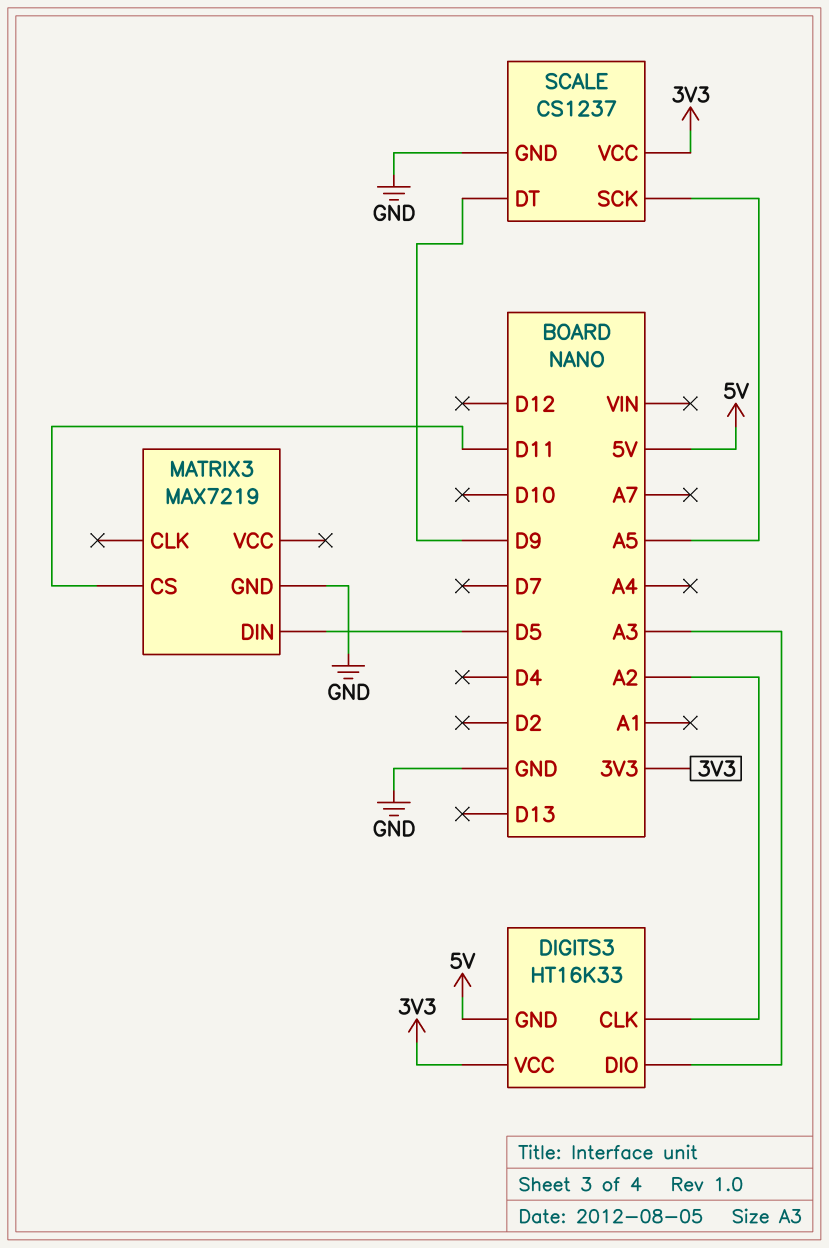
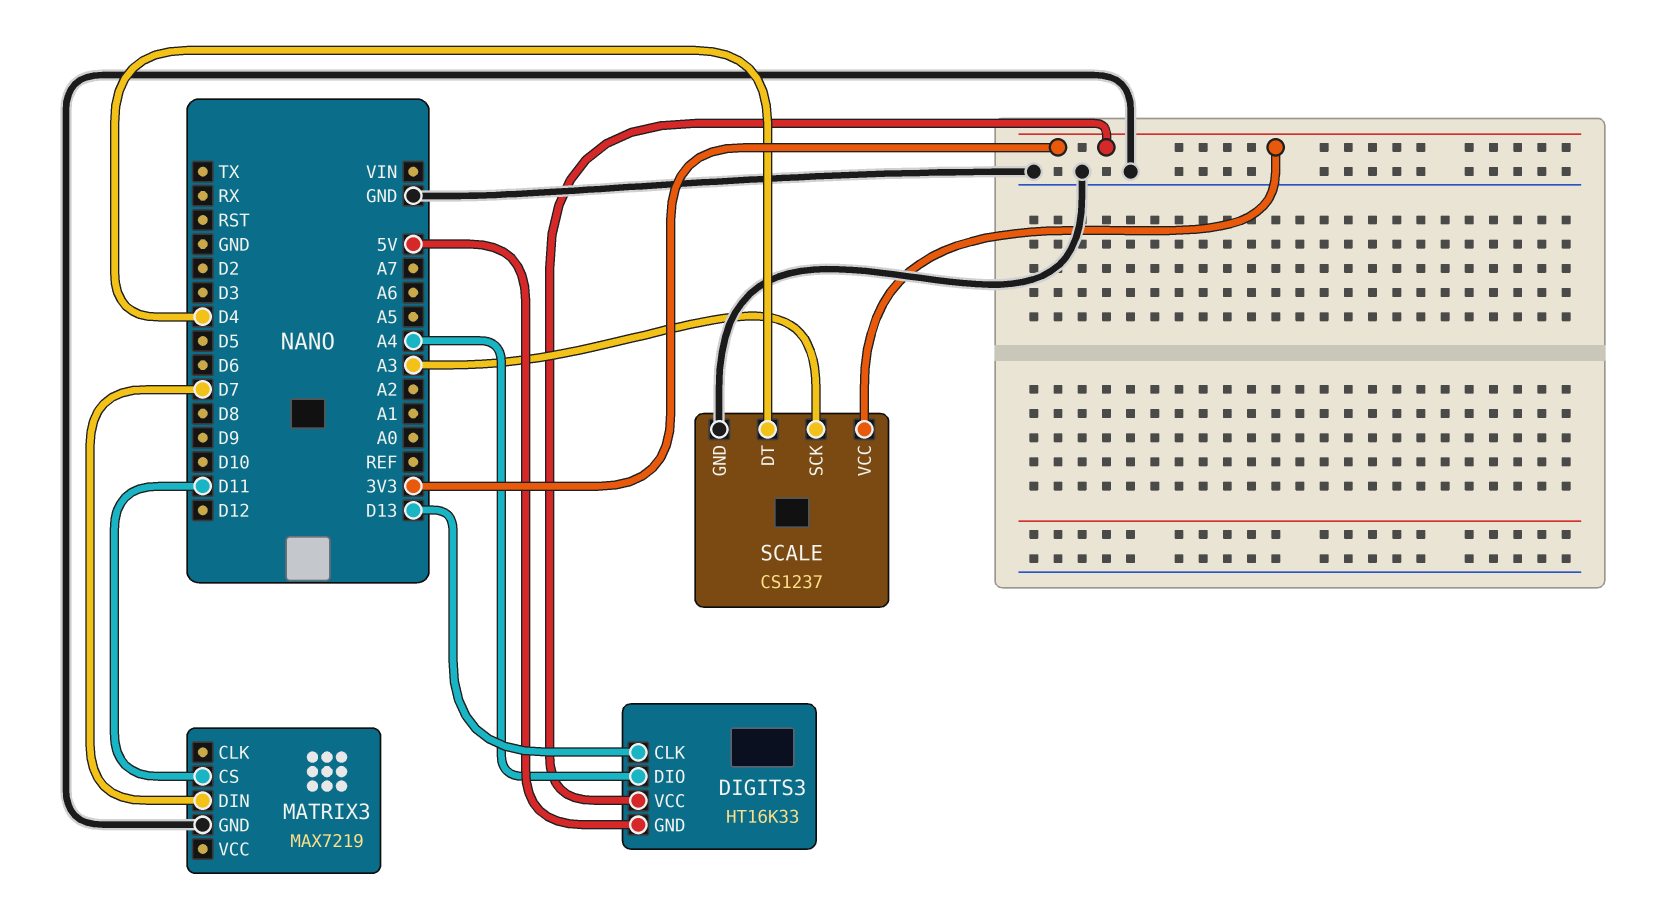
DIGITS3 pin CLK: A2 -> D13
DIGITS3 pin DIO: A3 -> A4
MATRIX3 pin DIN: D5 -> D7
SCALE pin DT: D9 -> D4
SCALE pin SCK: A5 -> A3

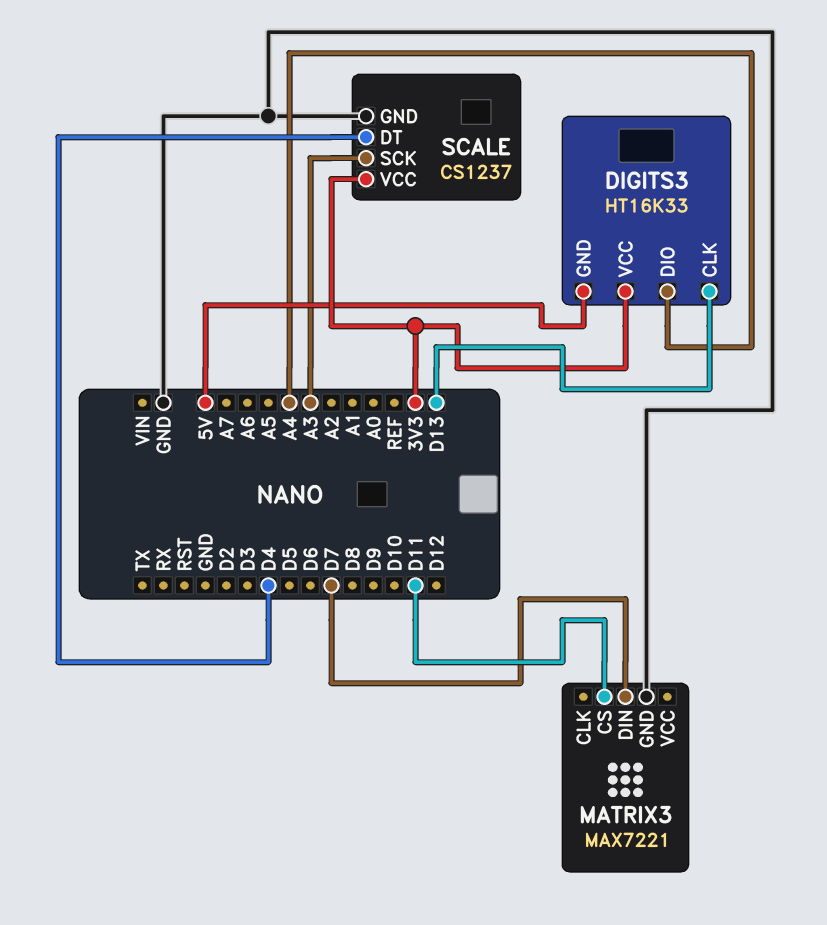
MATRIX3: MAX7219 -> MAX7221

